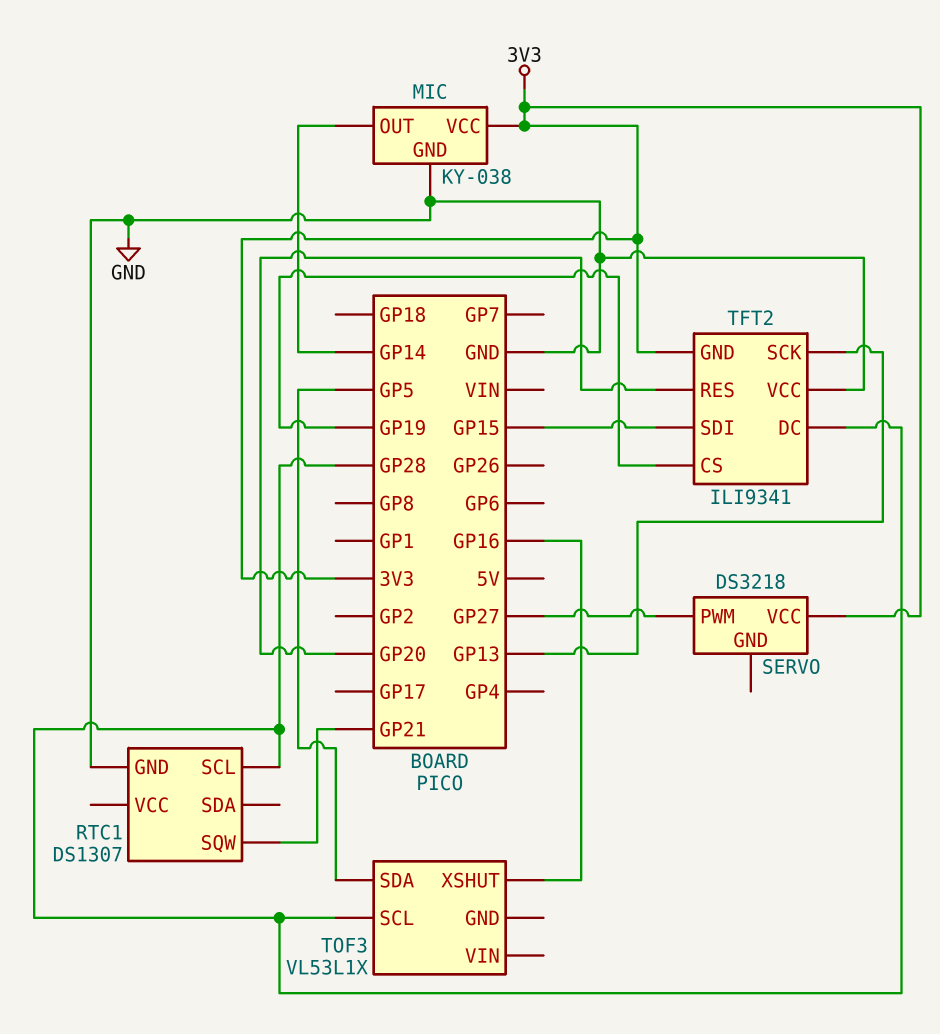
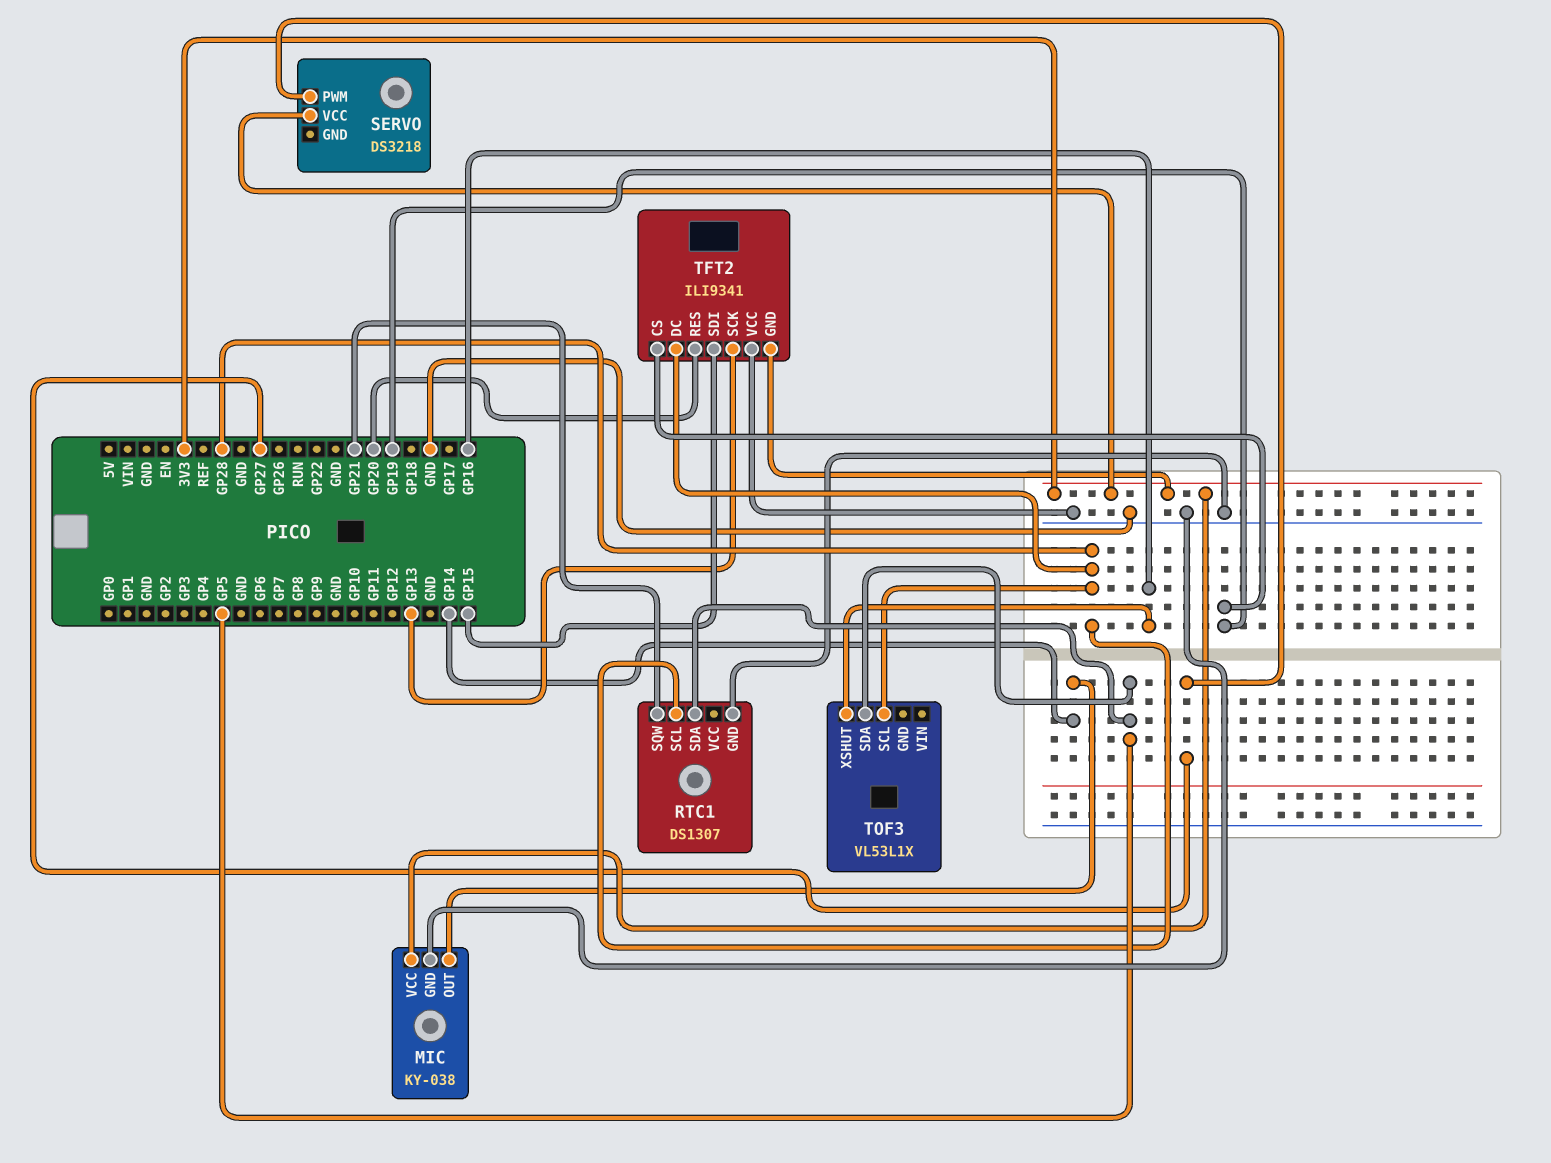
RTC1 pin SDA: none -> GP5

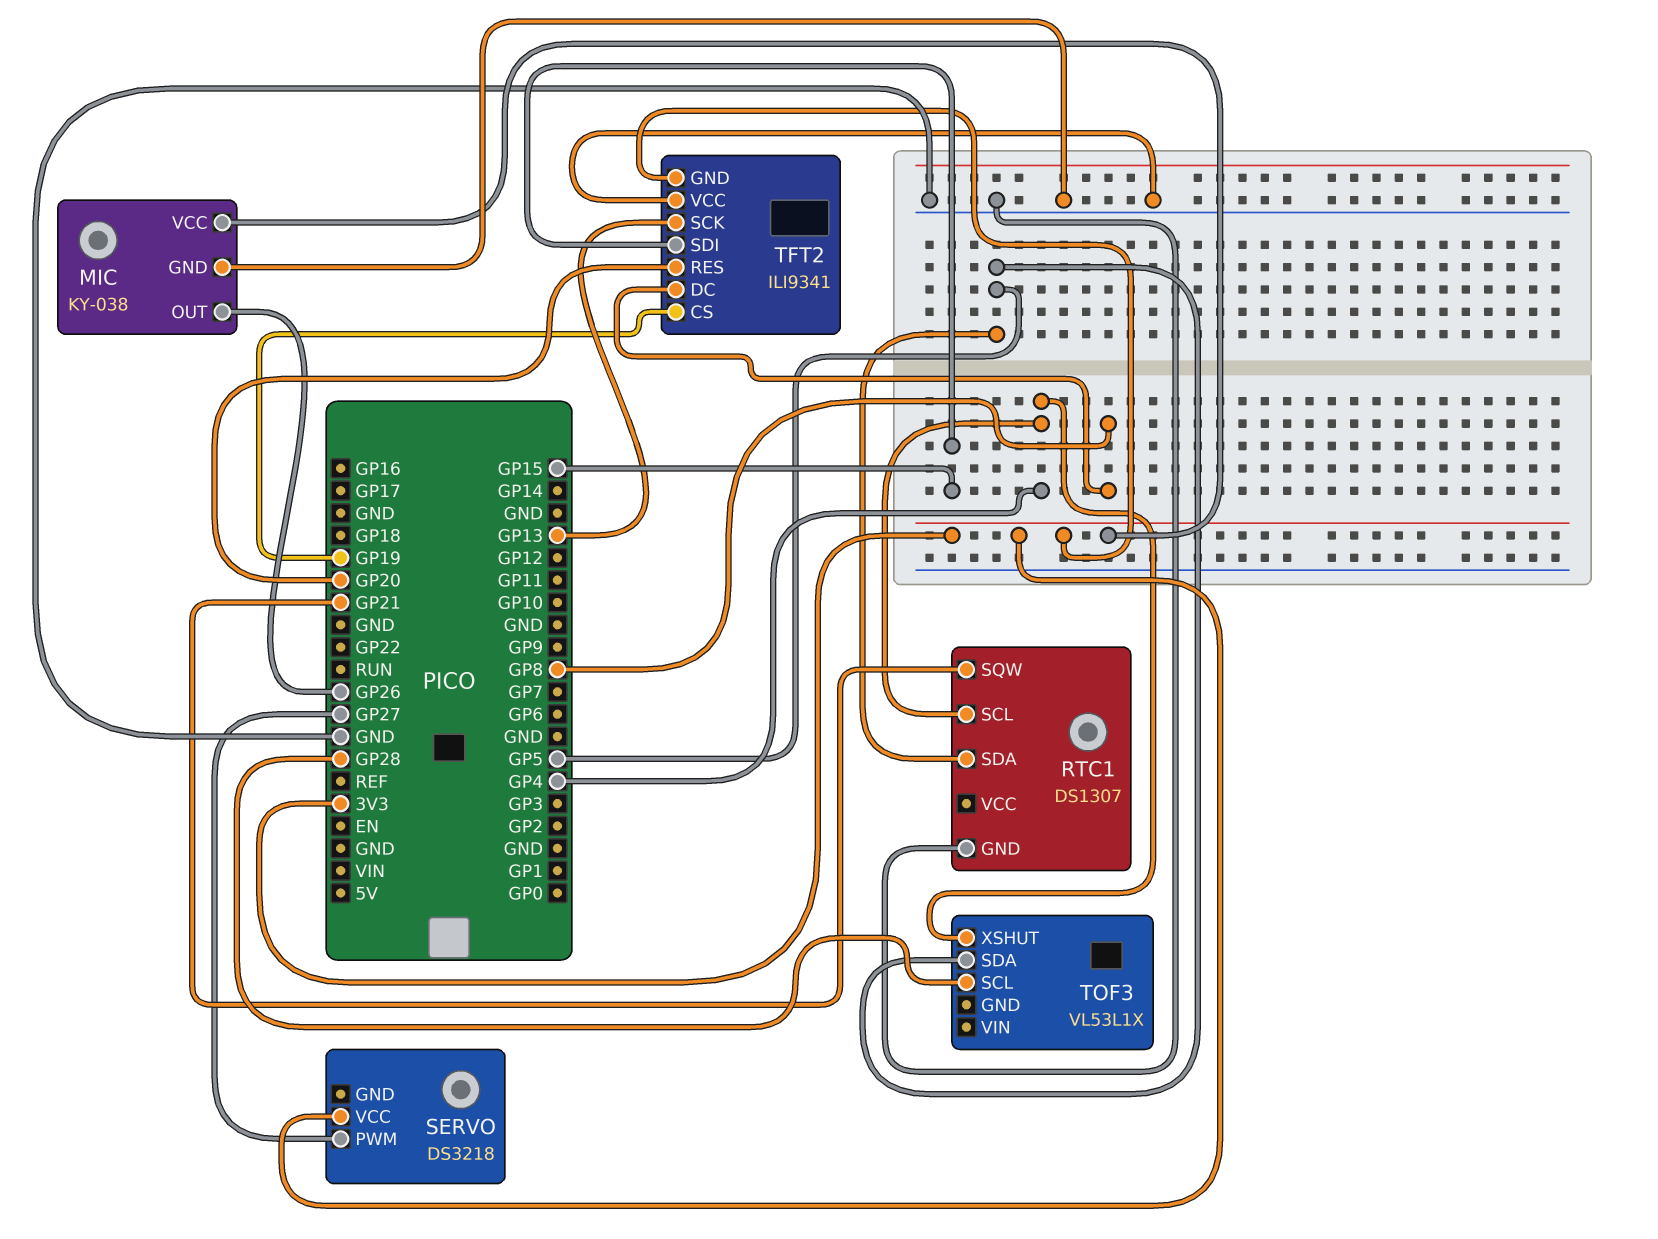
MIC pin OUT: GP14 -> GP26
RTC1 pin SCL: GP28 -> GP4
TFT2 pin DC: GP28 -> GP8
TOF3 pin XSHUT: GP16 -> GP4

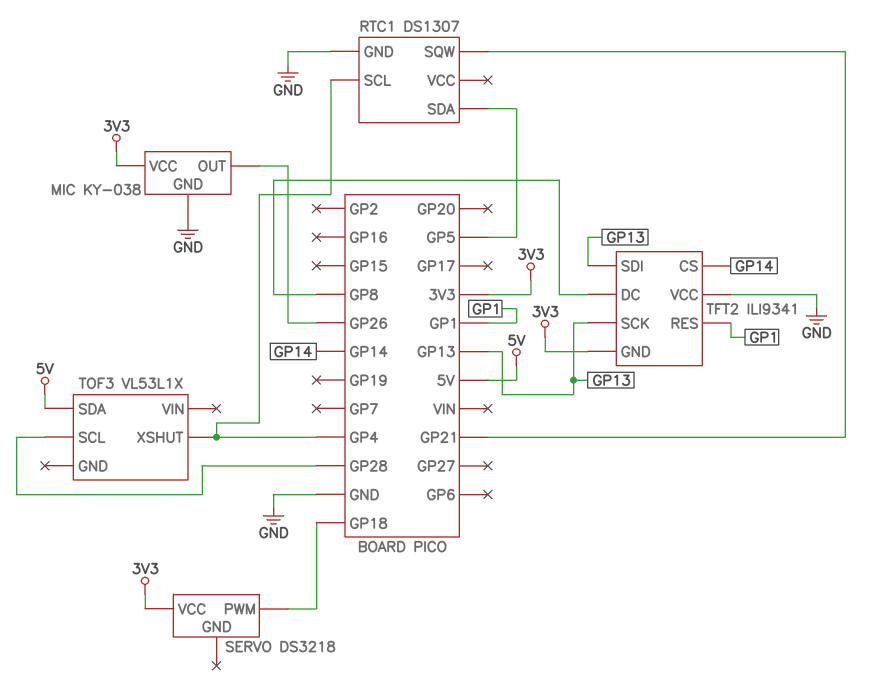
SERVO pin PWM: GP27 -> GP18
TFT2 pin CS: GP19 -> GP14
TFT2 pin RES: GP20 -> GP1
TFT2 pin SDI: GP15 -> GP13
TOF3 pin SDA: GP5 -> 5V

